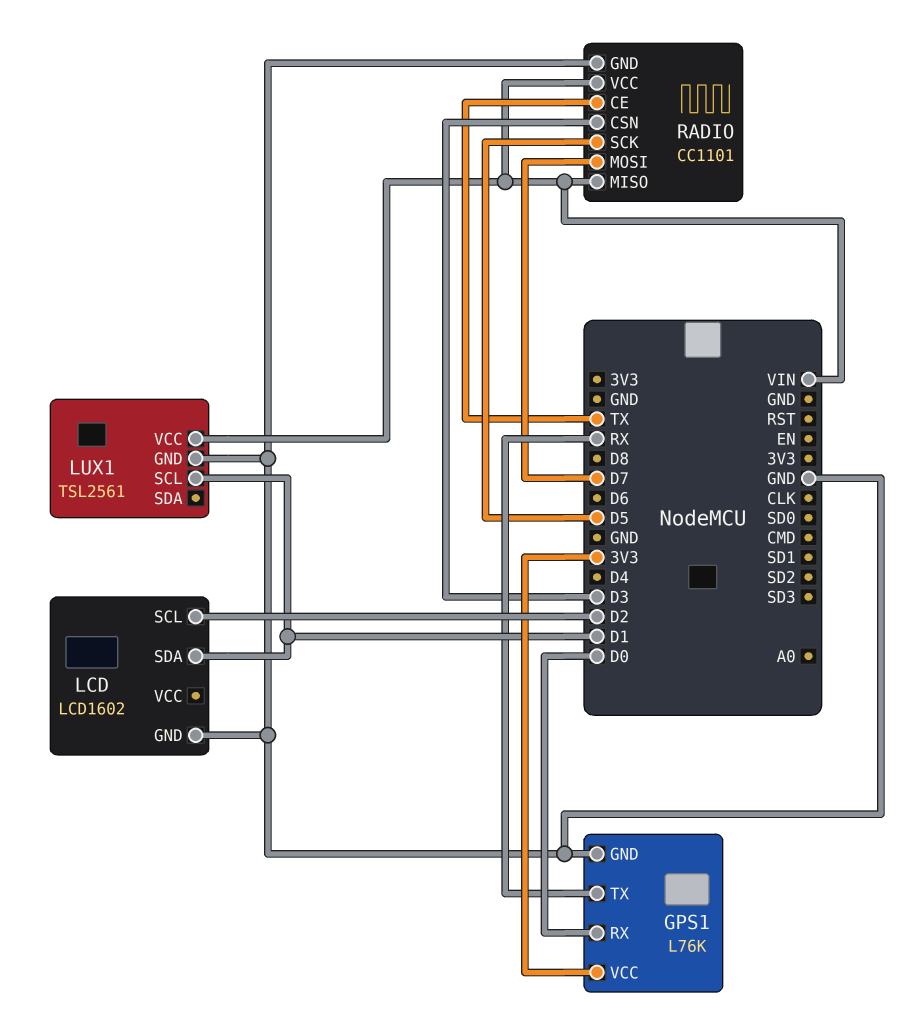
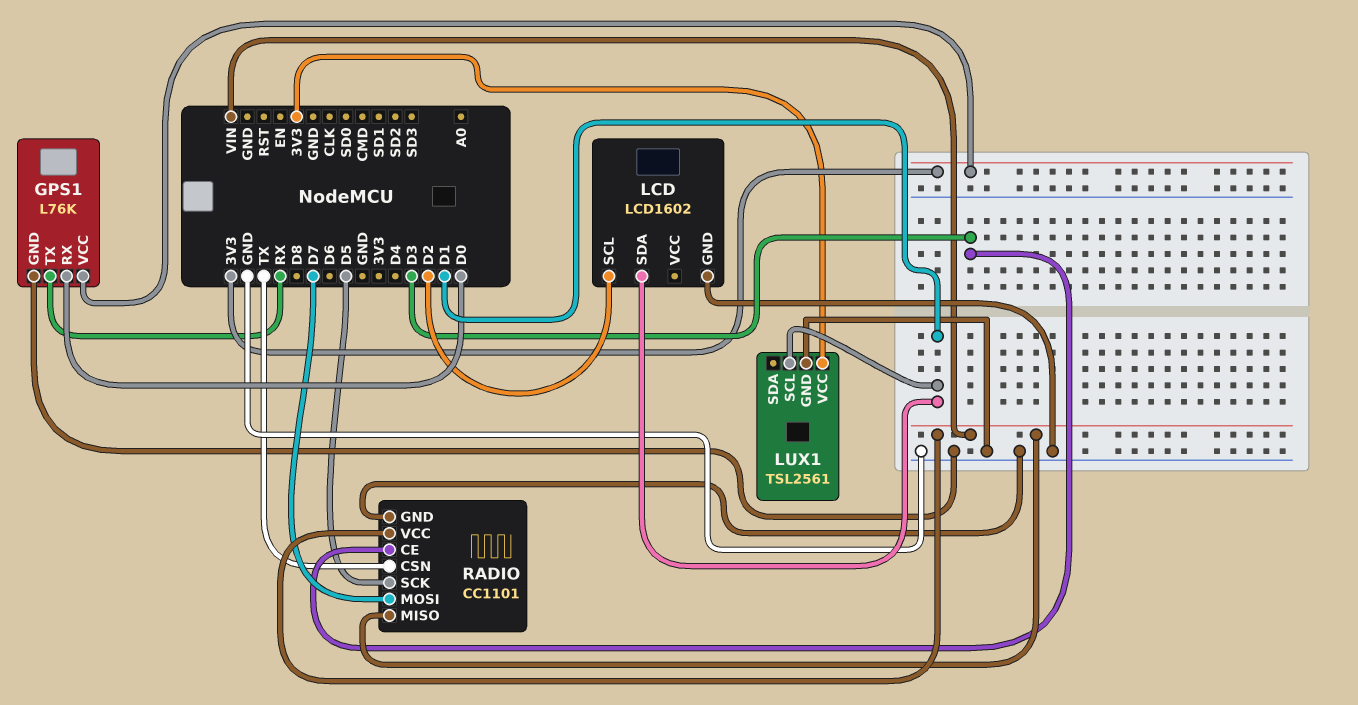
LUX1 pin VCC: VIN -> 3V3
RADIO pin CE: TX -> D3
RADIO pin CSN: D3 -> TX

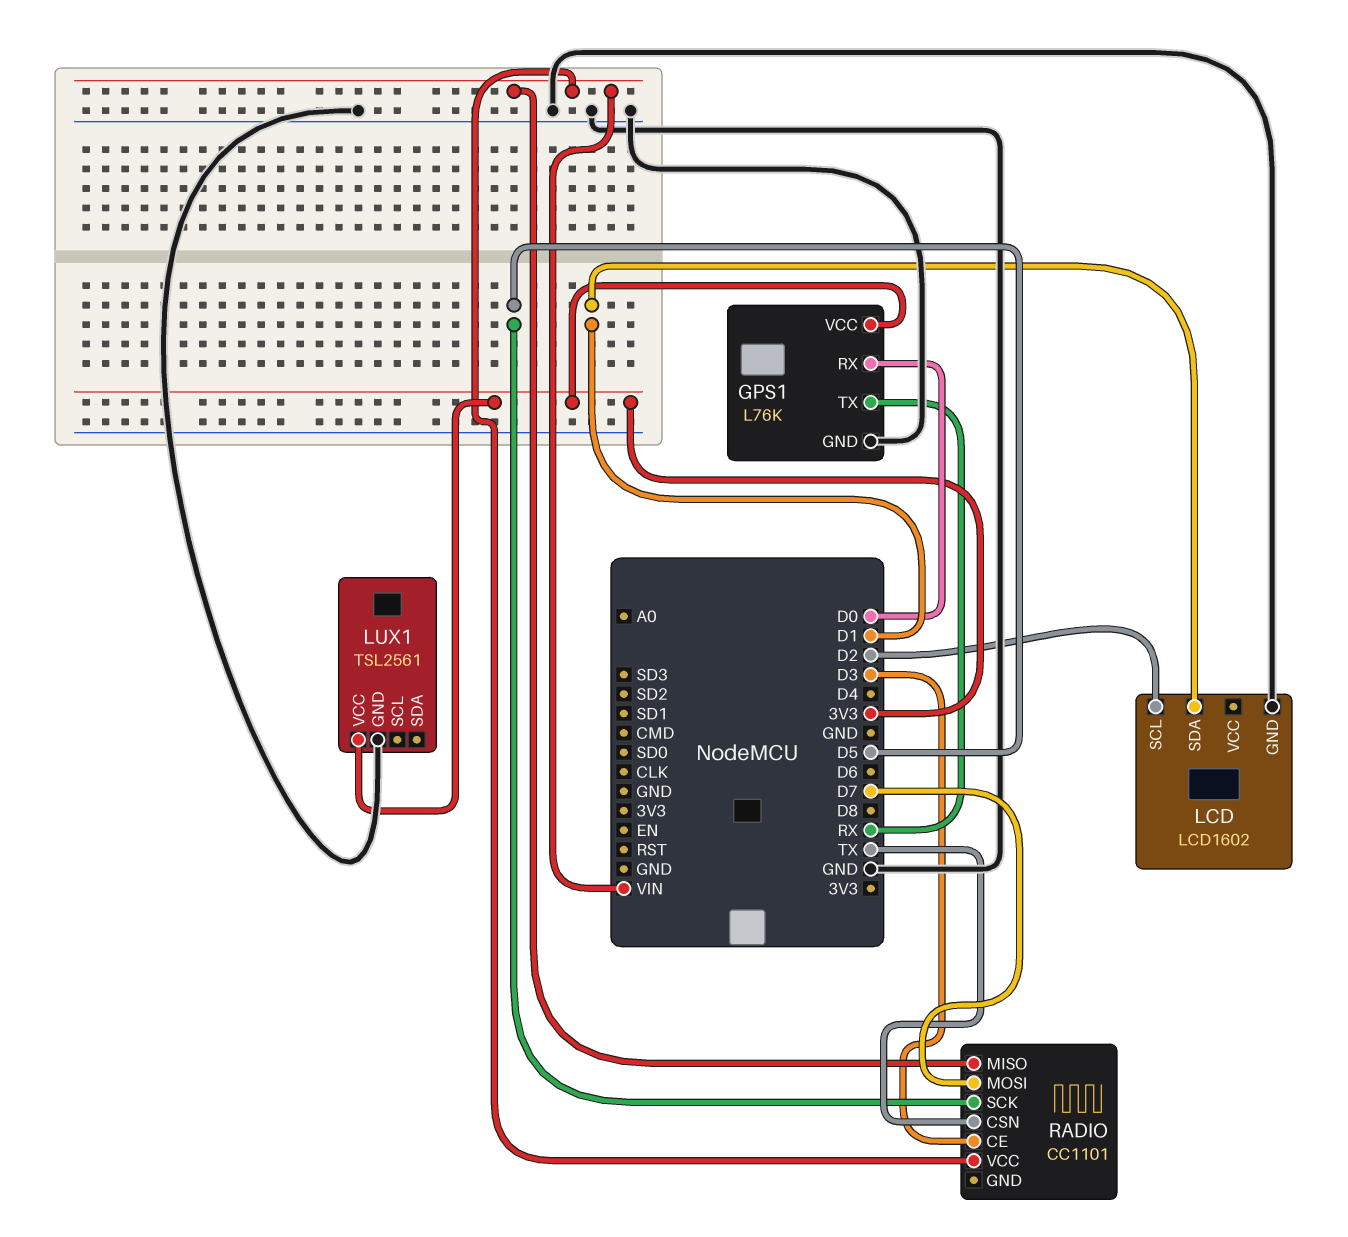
LUX1 pin SCL: D1 -> none
RADIO pin GND: GND -> none

